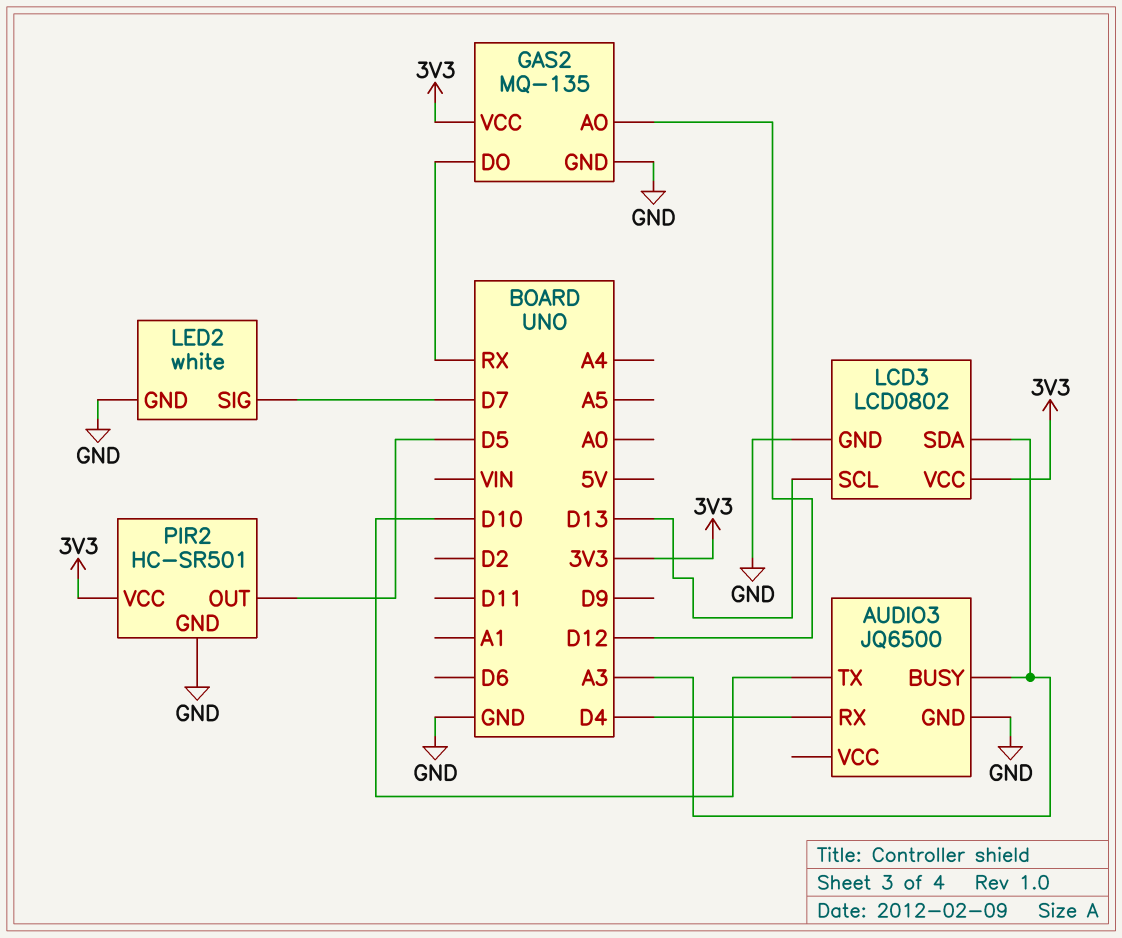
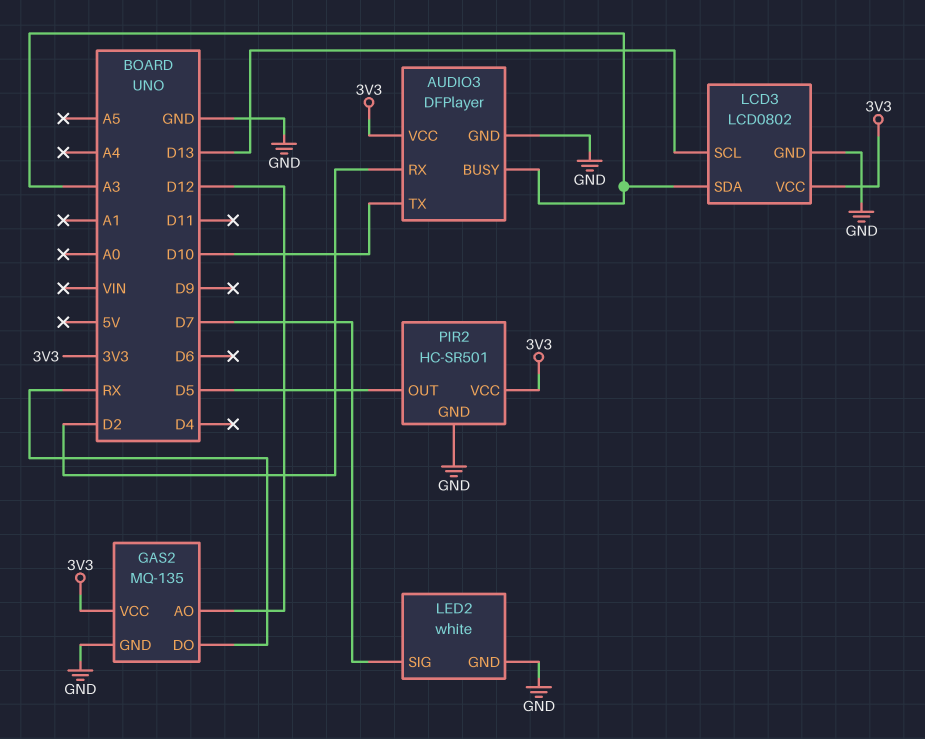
AUDIO3: JQ6500 -> DFPlayer
AUDIO3 pin RX: D4 -> D2
AUDIO3 pin VCC: none -> 3V3

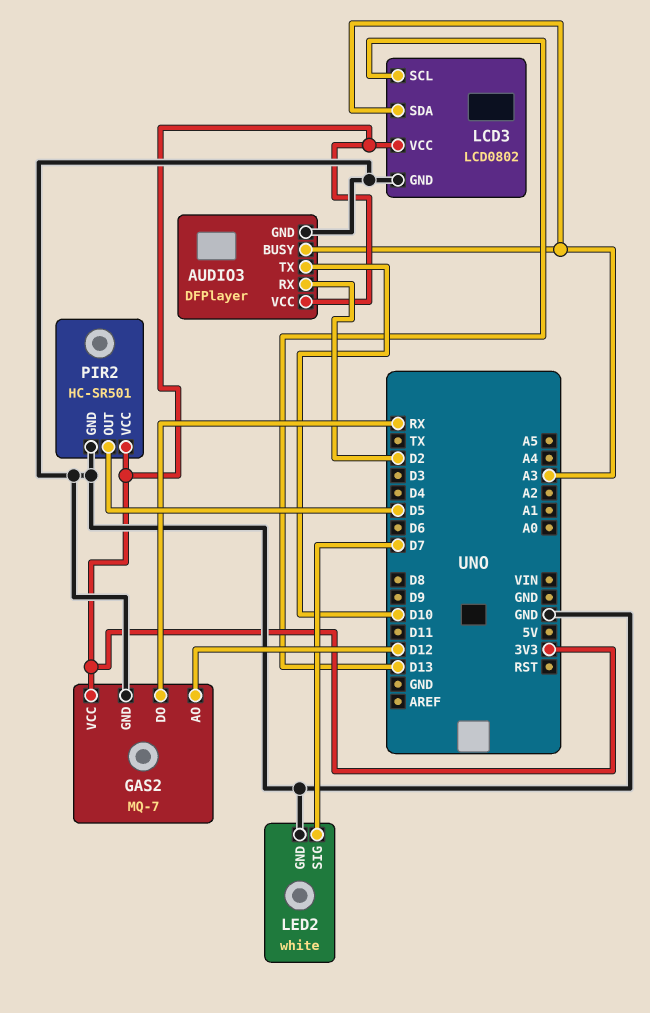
GAS2: MQ-135 -> MQ-7

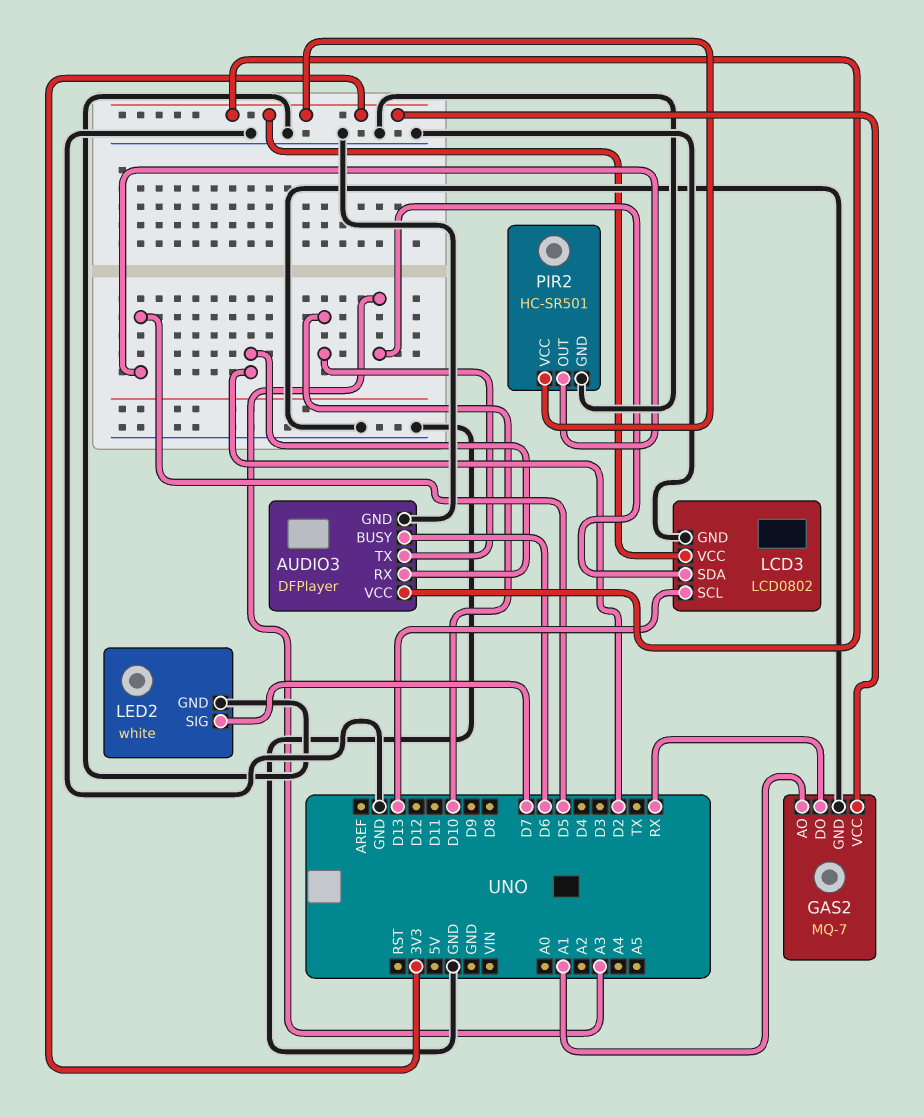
AUDIO3 pin BUSY: A3 -> D6
GAS2 pin AO: D12 -> A1

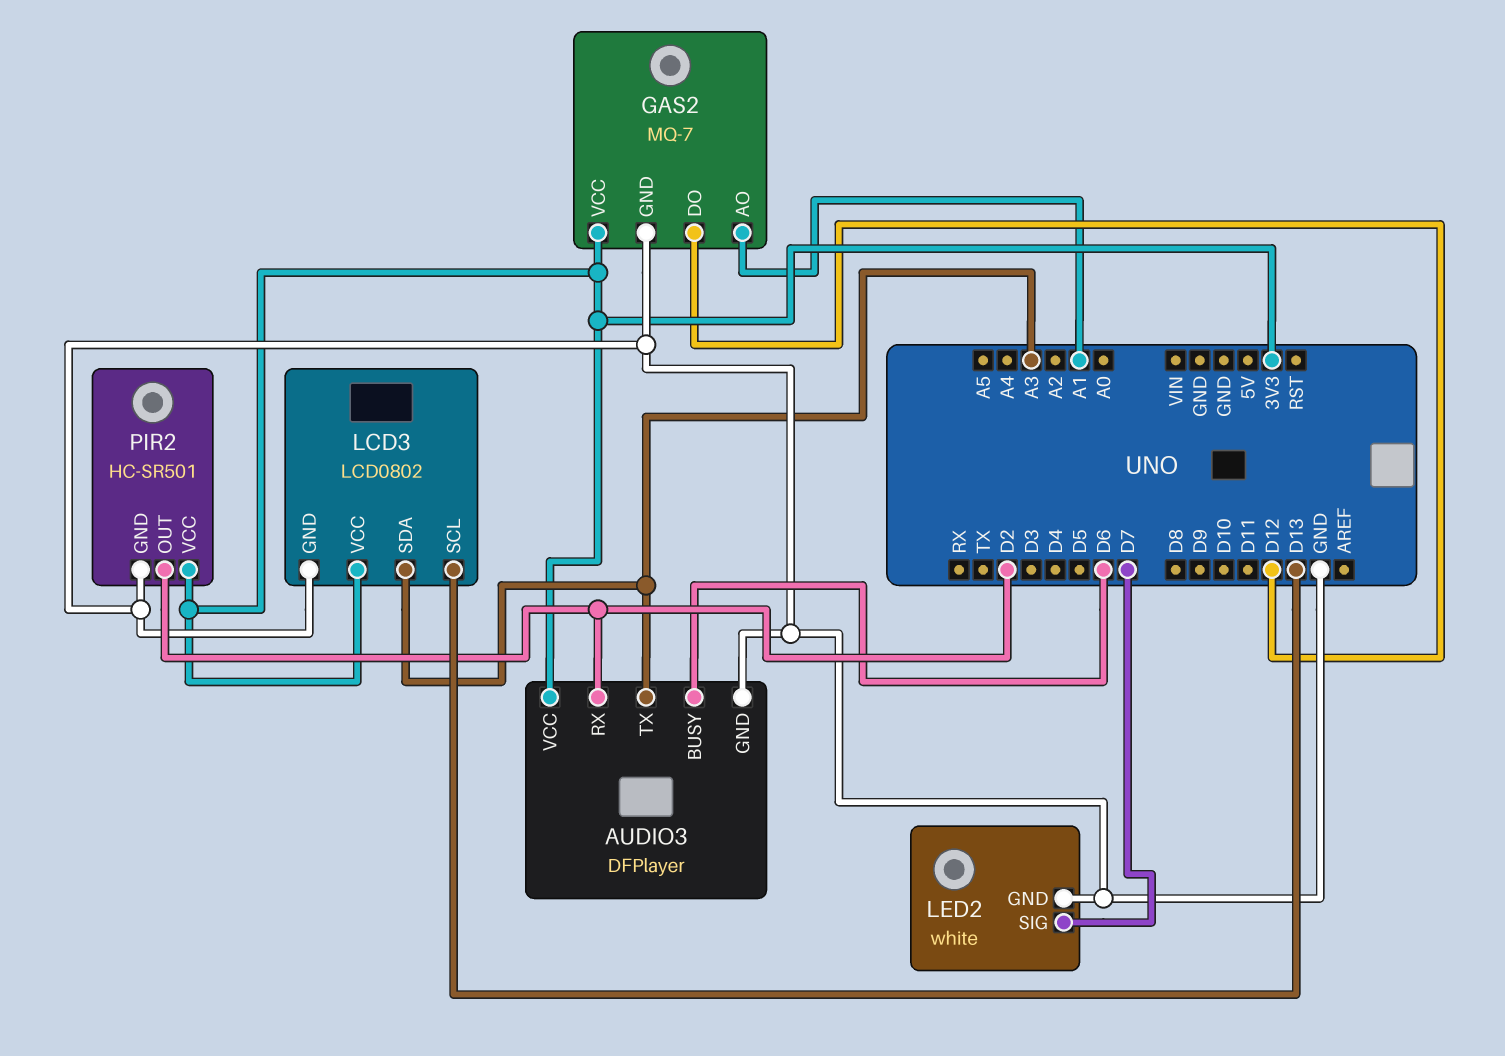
AUDIO3 pin TX: D10 -> A3
GAS2 pin DO: RX -> D12
PIR2 pin OUT: D5 -> D2

